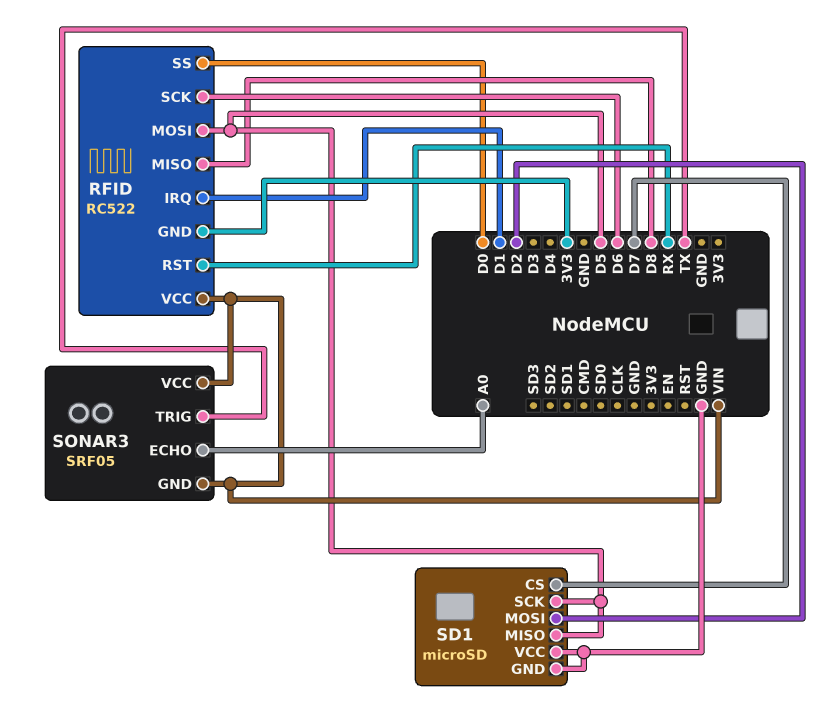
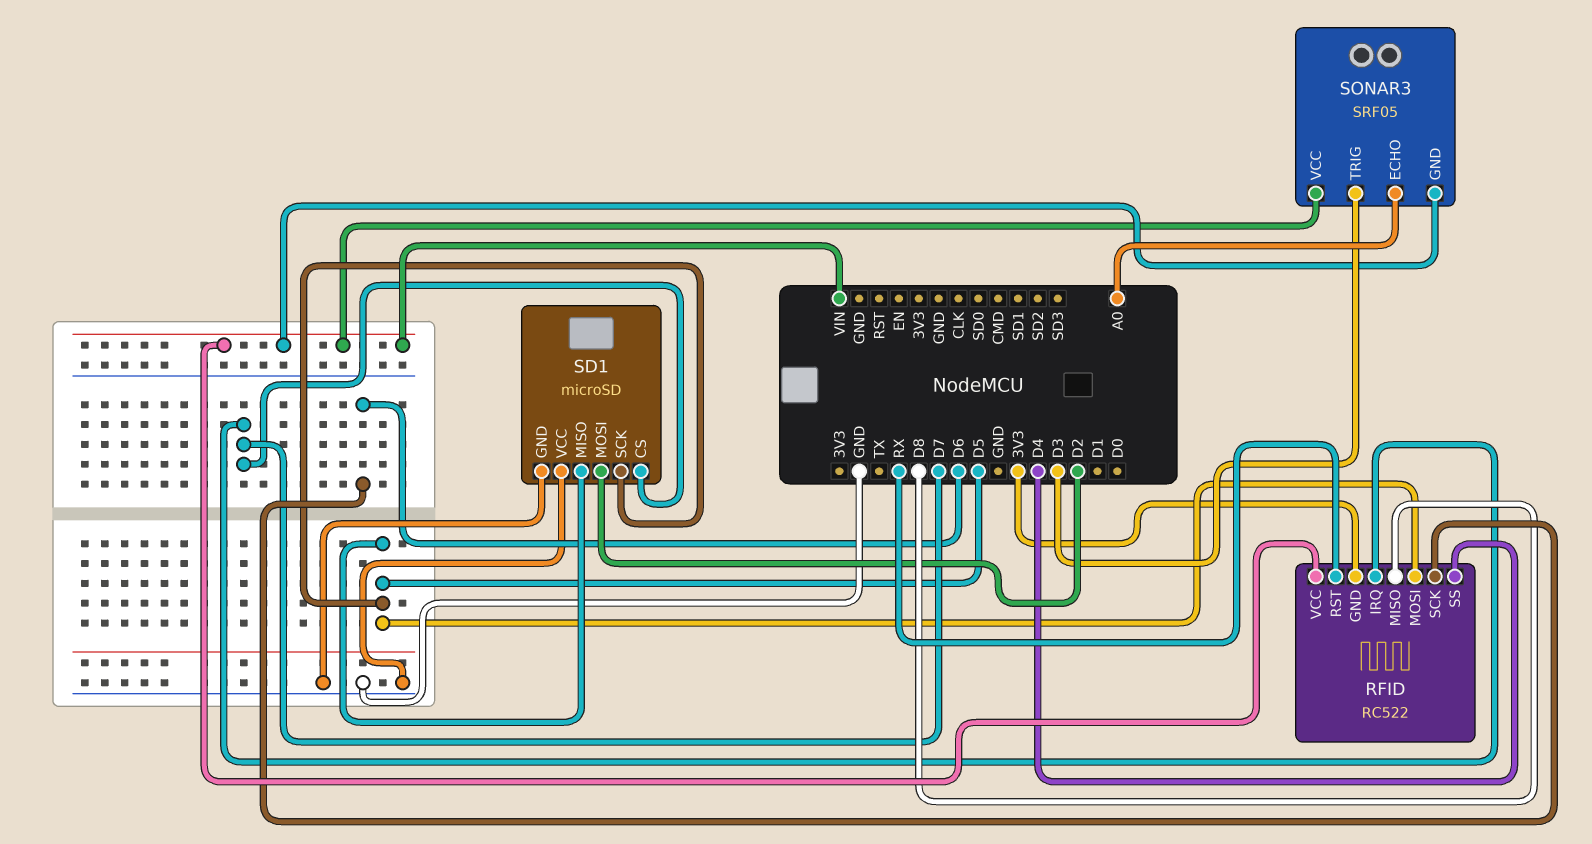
RFID pin IRQ: D1 -> D7
RFID pin SS: D0 -> D4
SONAR3 pin TRIG: TX -> D3

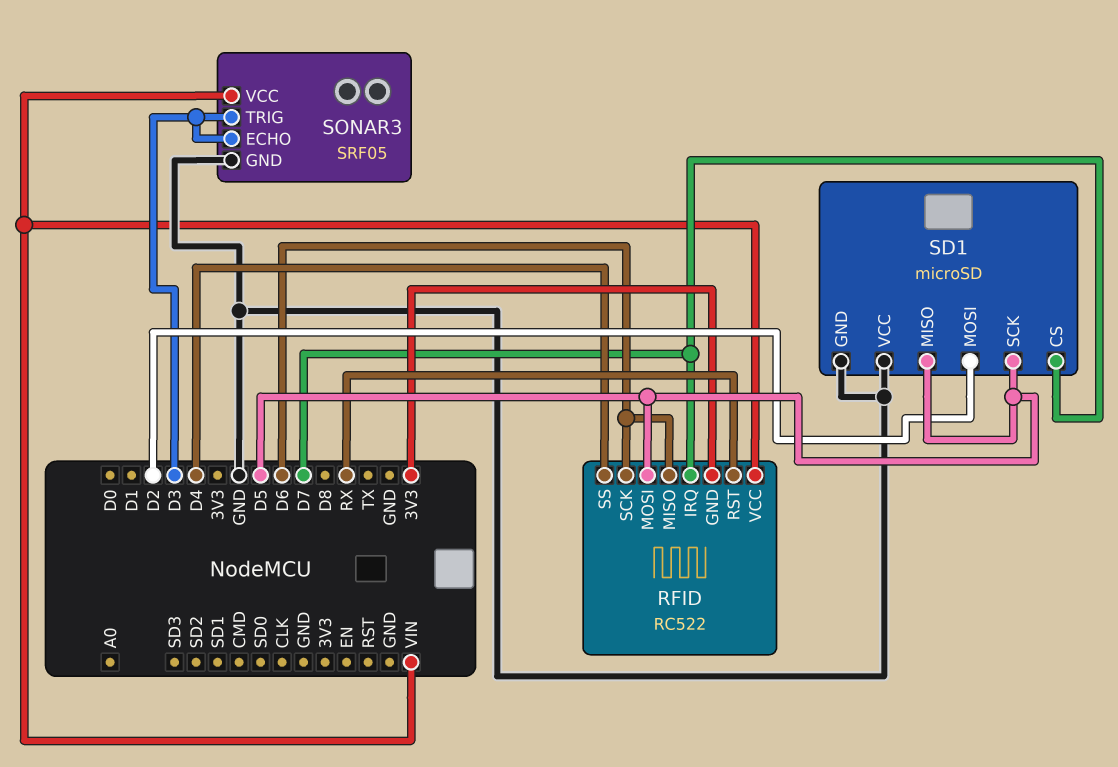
RFID pin MISO: D8 -> D6
SONAR3 pin ECHO: A0 -> D3
SONAR3 pin GND: VIN -> GND

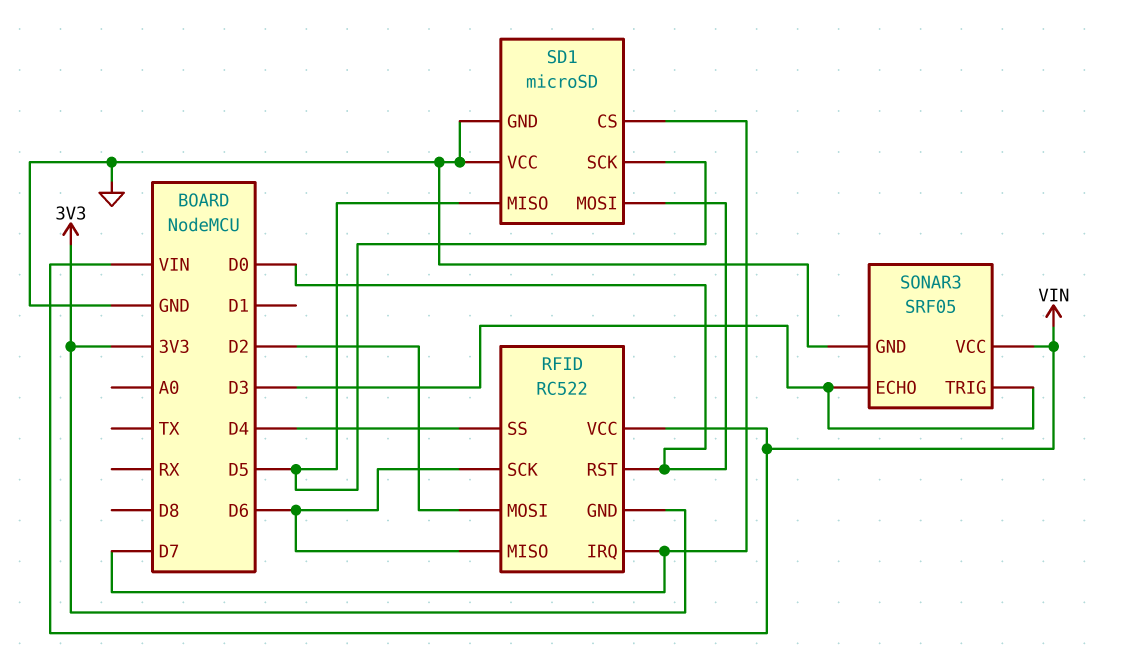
RFID pin MOSI: D5 -> D2
RFID pin RST: RX -> D0
SD1 pin MOSI: D2 -> D0

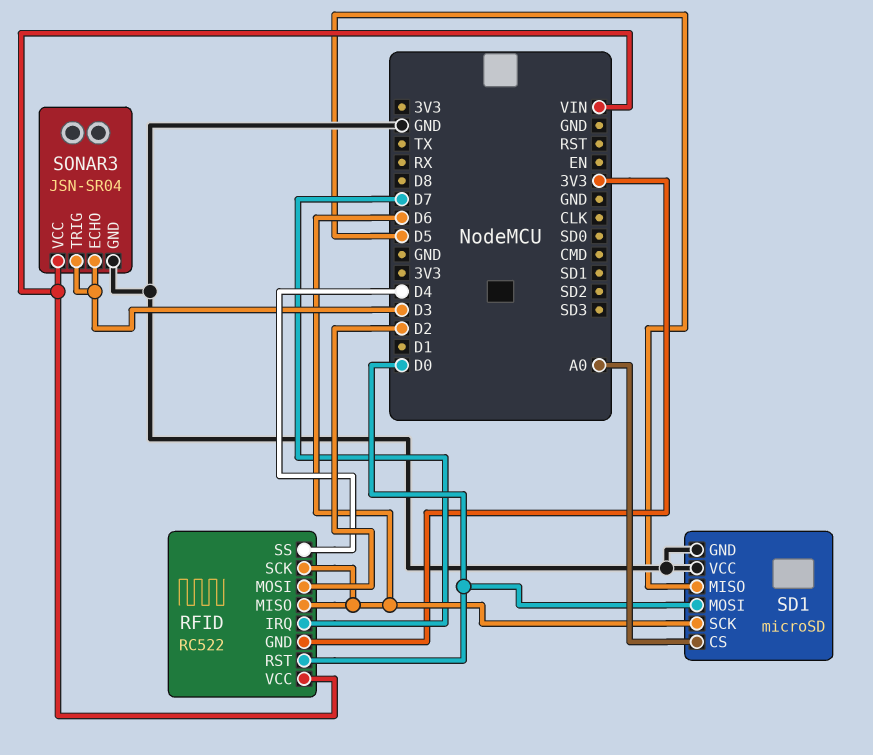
SD1 pin CS: D7 -> A0
SD1 pin SCK: D5 -> D6
SONAR3: SRF05 -> JSN-SR04

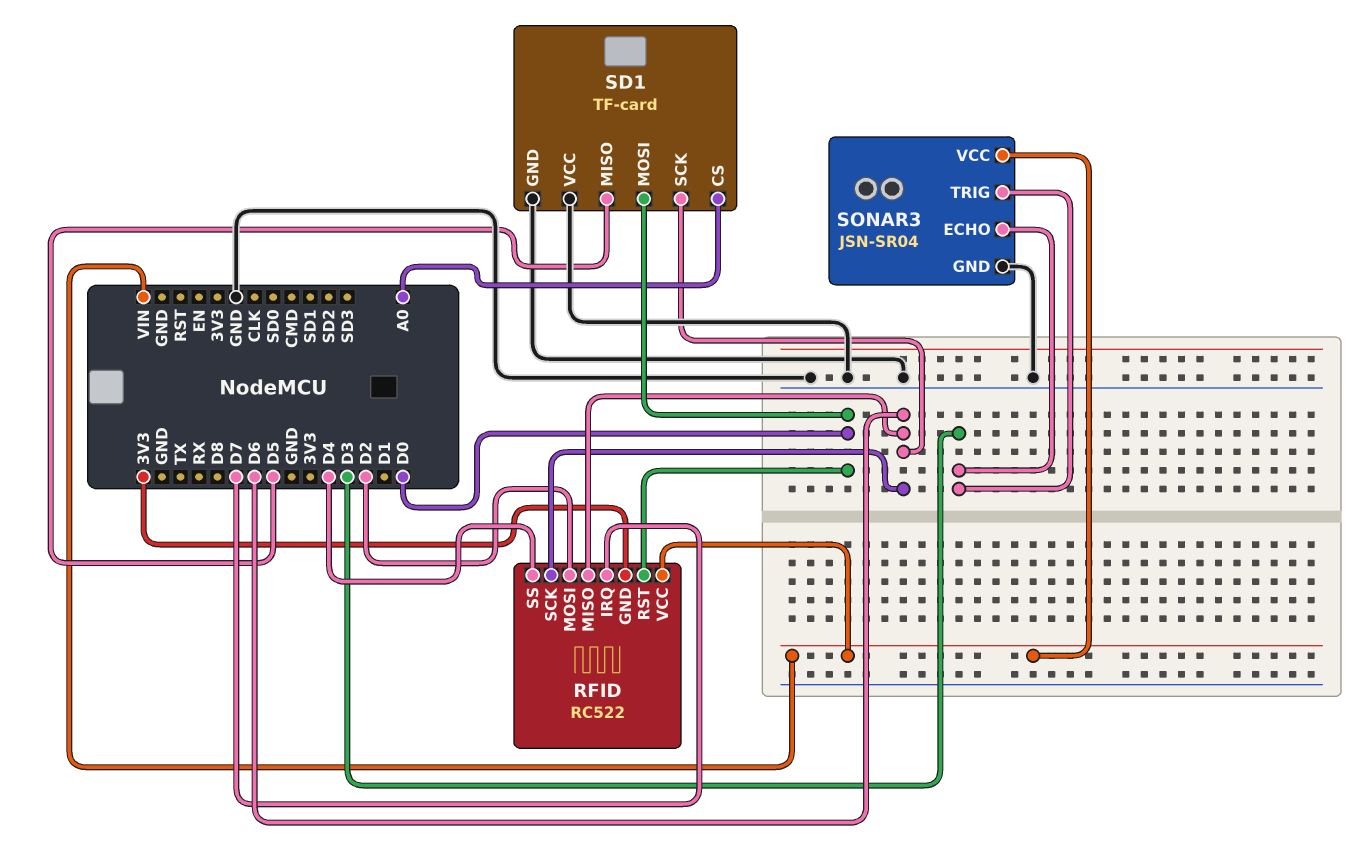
SD1: microSD -> TF-card

